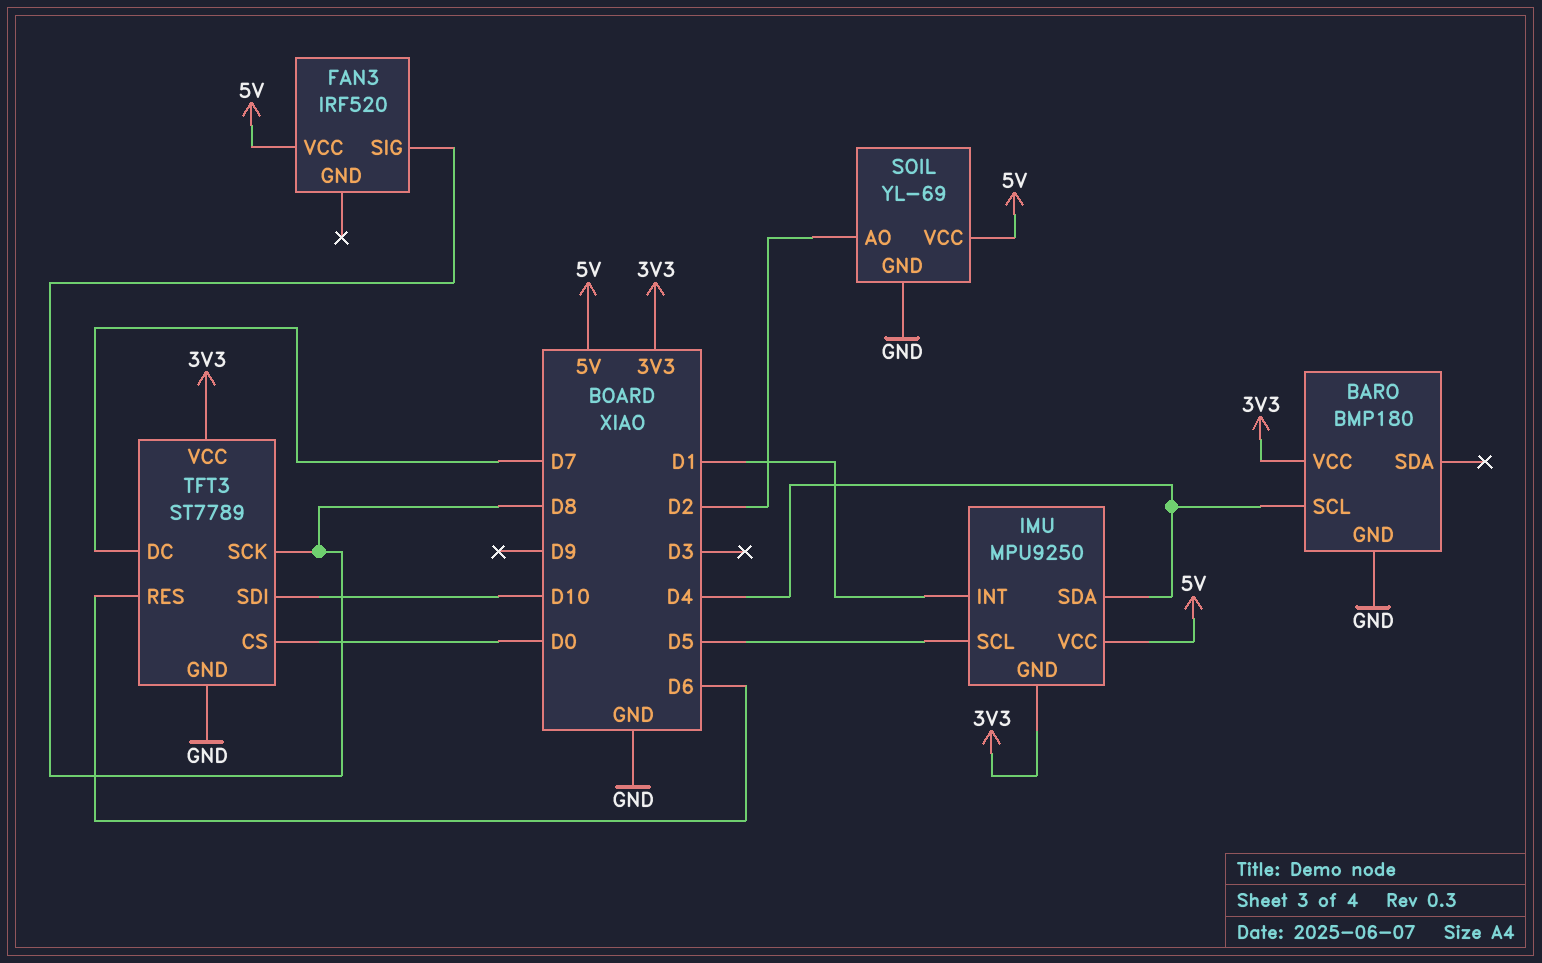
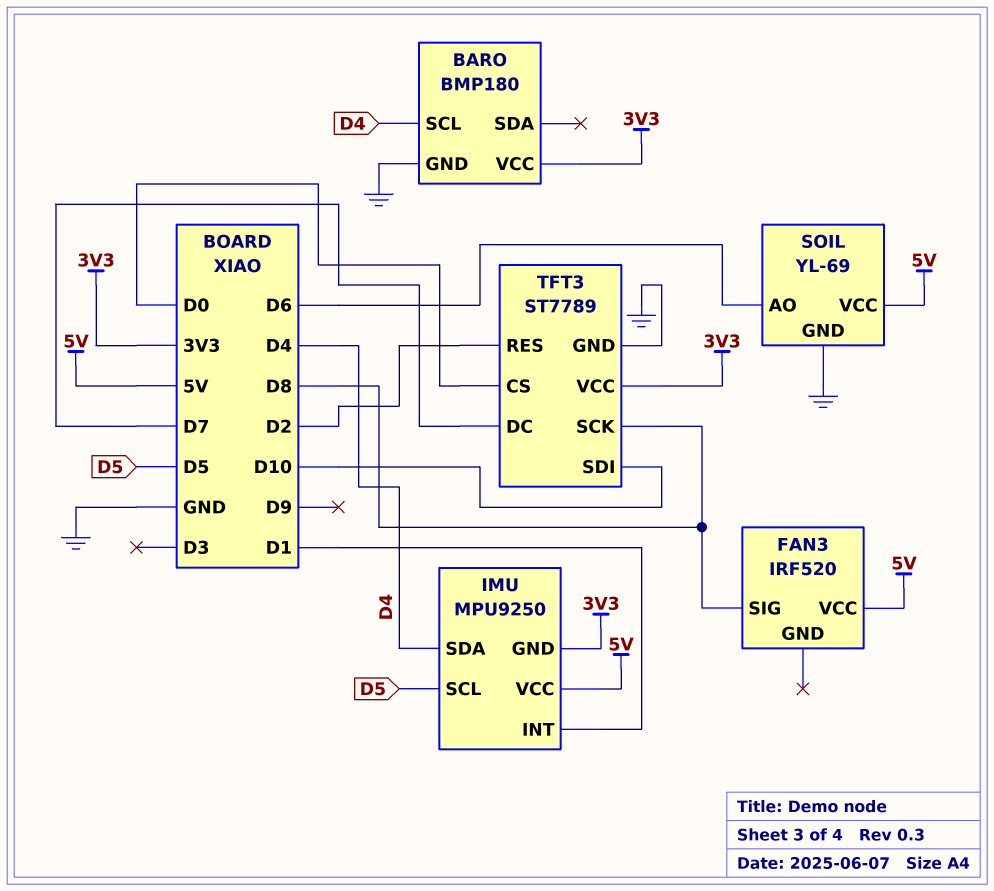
SOIL pin AO: D2 -> D6
TFT3 pin RES: D6 -> D2

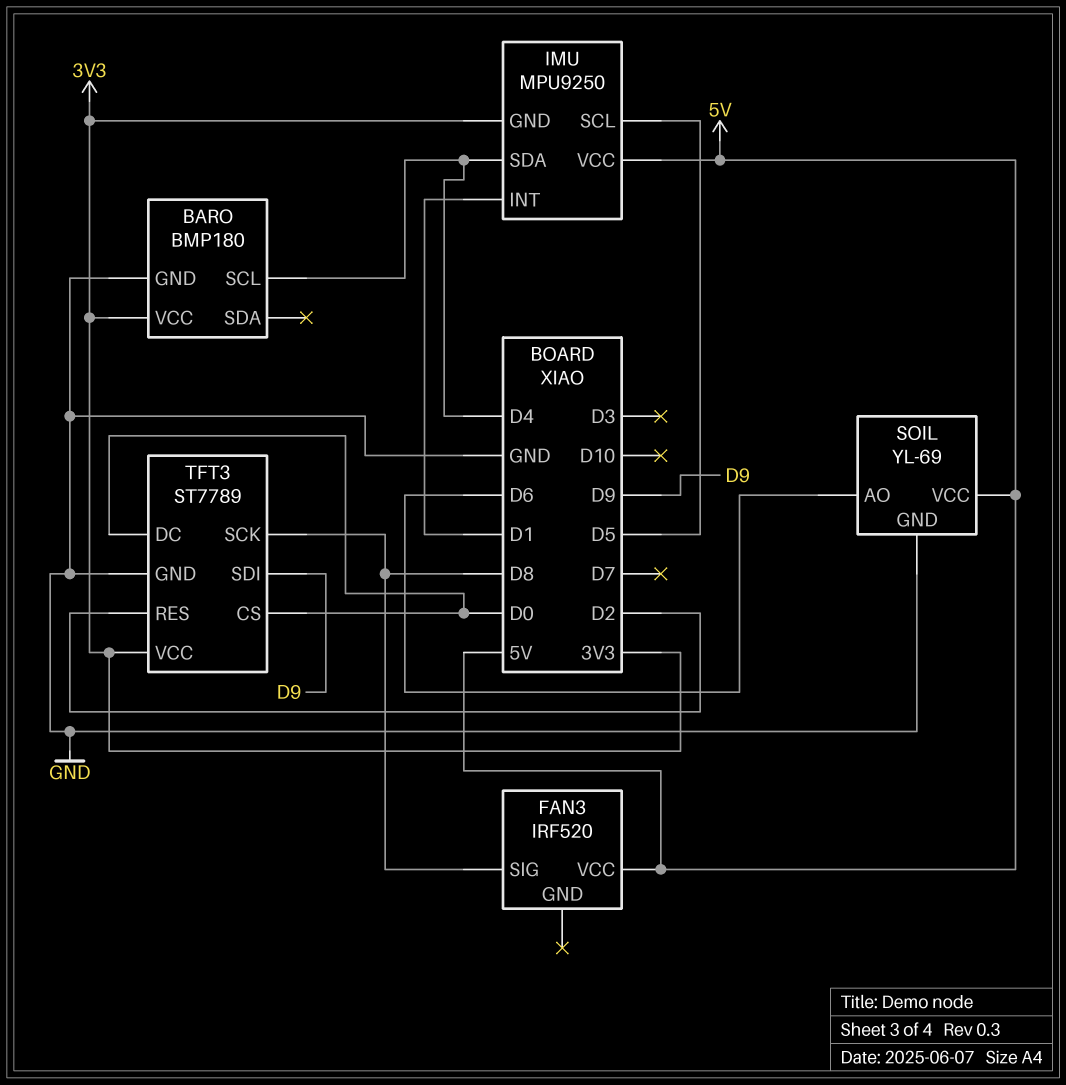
TFT3 pin DC: D7 -> D0
TFT3 pin SDI: D10 -> D9

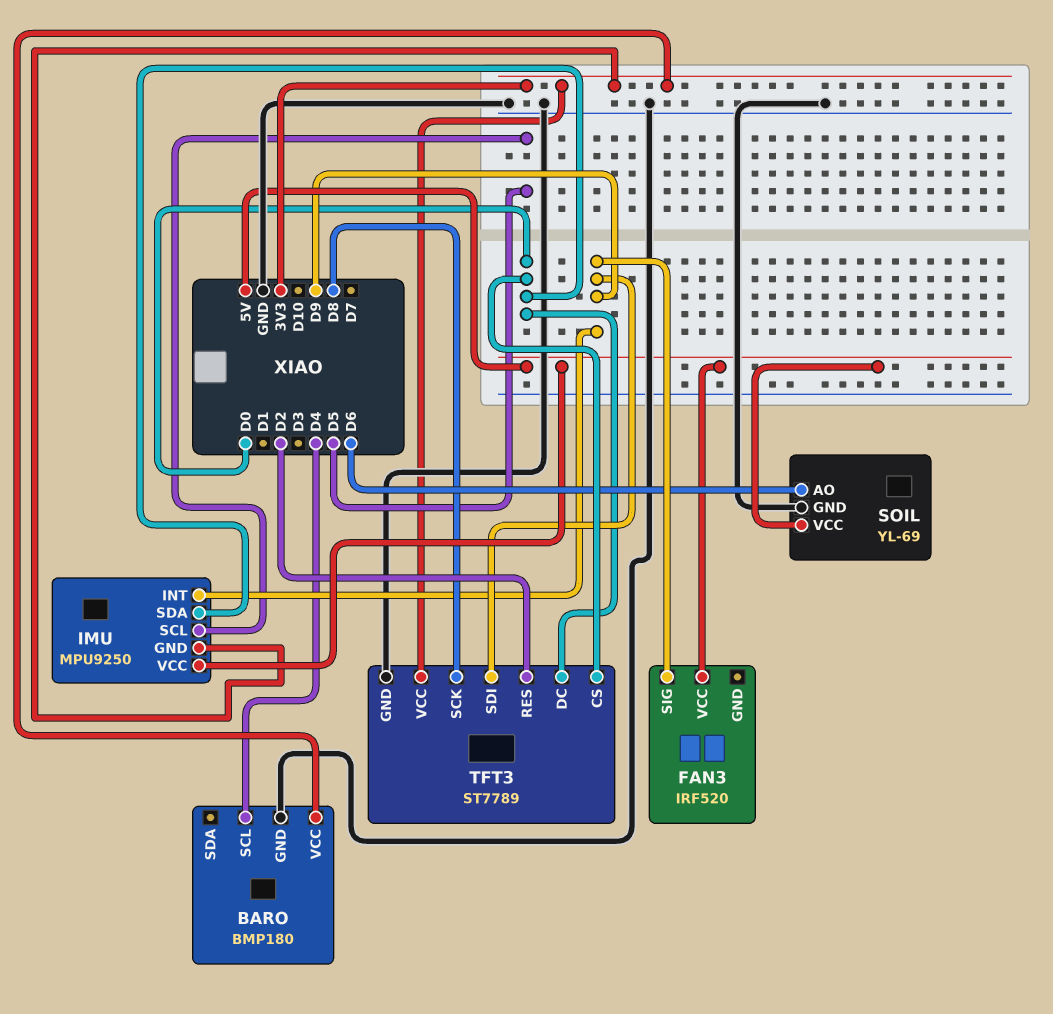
FAN3 pin SIG: D8 -> D9
IMU pin INT: D1 -> D9
IMU pin SDA: D4 -> D0

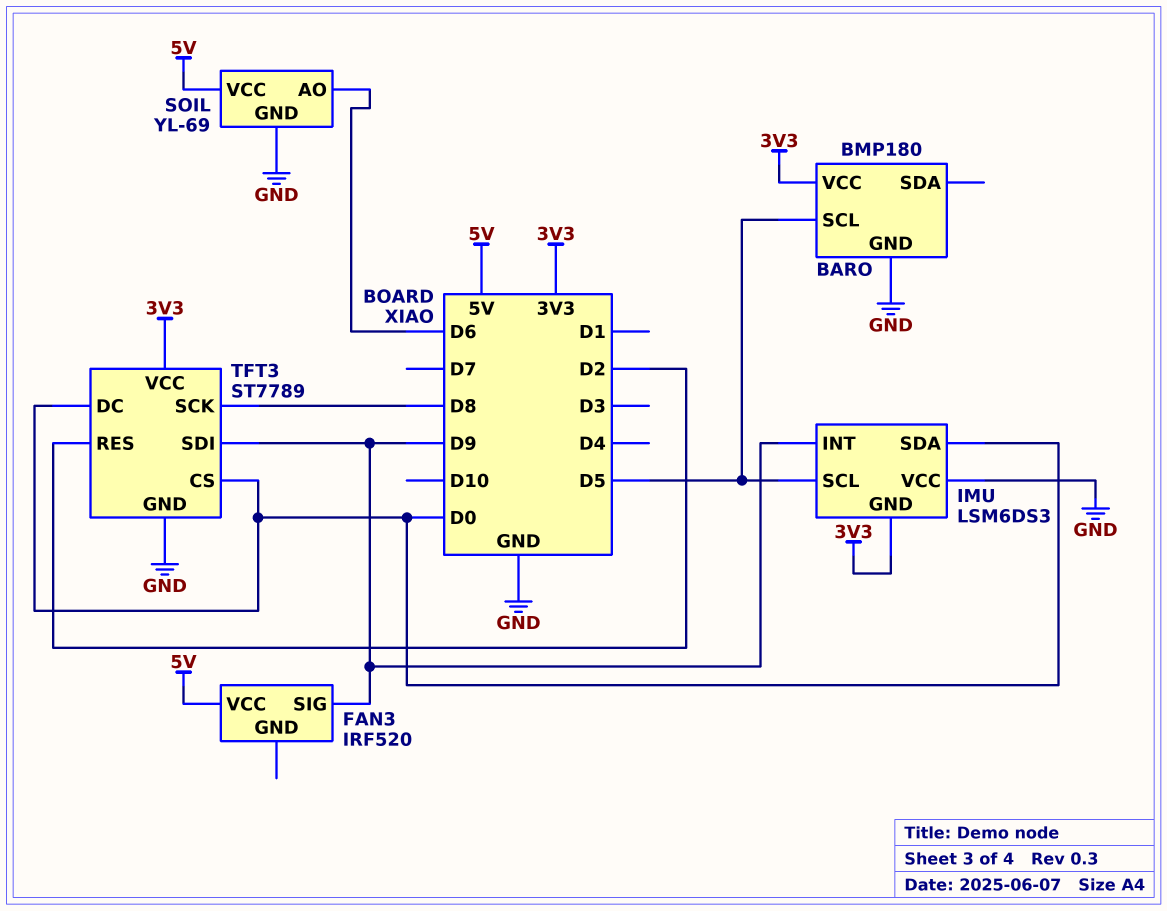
BARO pin SCL: D4 -> D5
IMU: MPU9250 -> LSM6DS3
IMU pin VCC: 5V -> GND

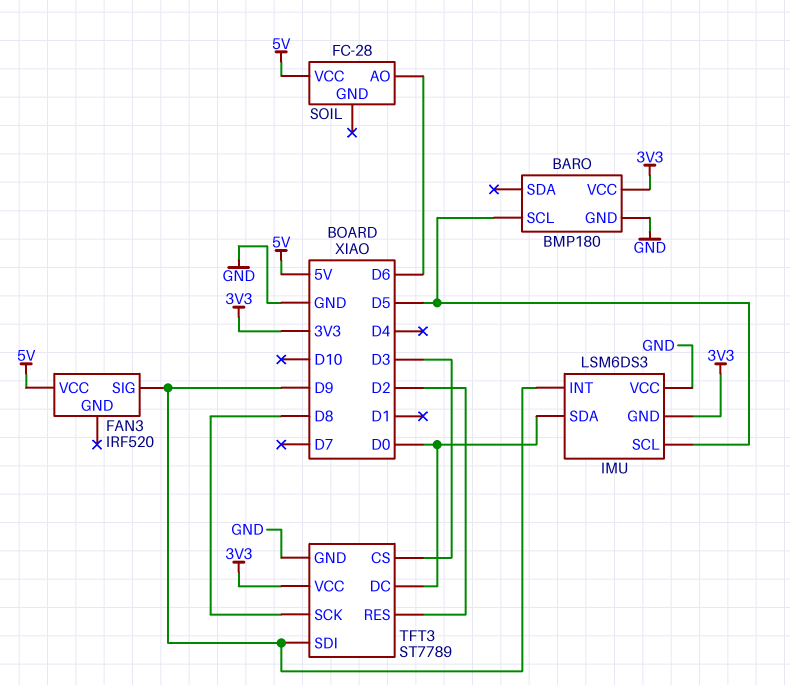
SOIL: YL-69 -> FC-28
SOIL pin GND: GND -> none
TFT3 pin CS: D0 -> D3

